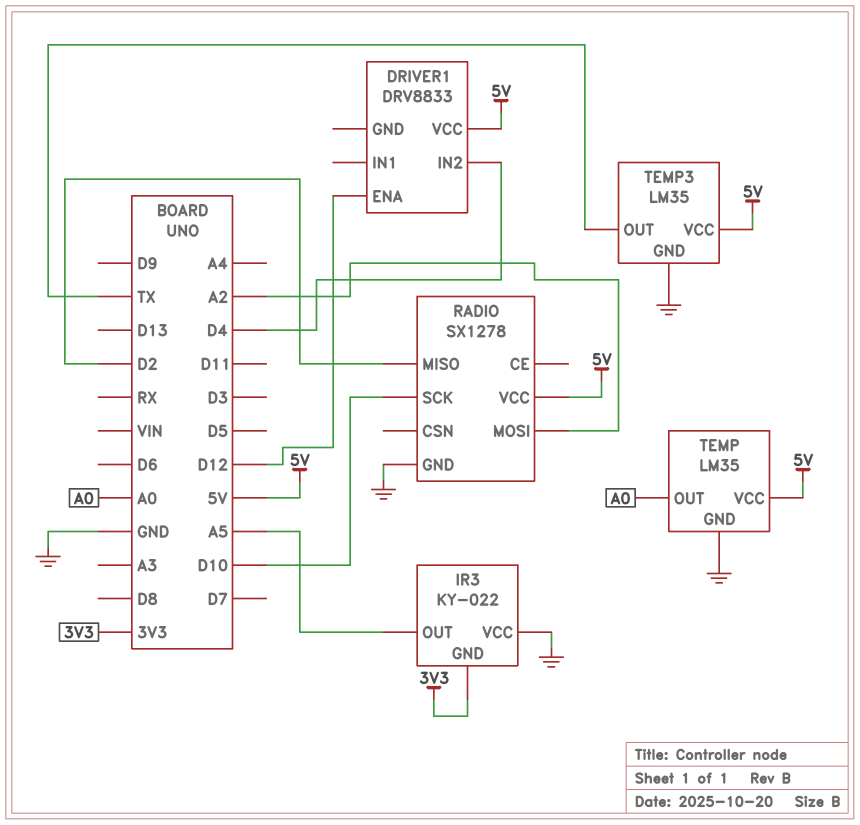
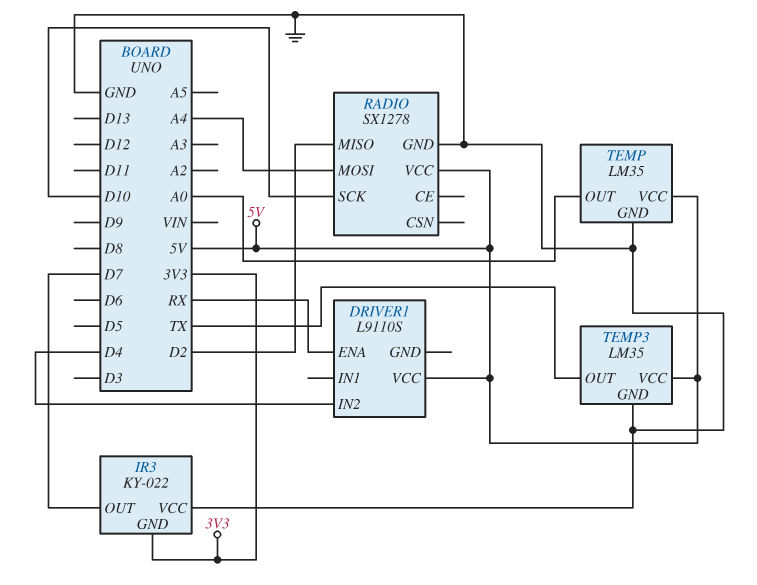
DRIVER1: DRV8833 -> L9110S
DRIVER1 pin ENA: D12 -> RX
IR3 pin OUT: A5 -> D7
RADIO pin MOSI: A2 -> A4

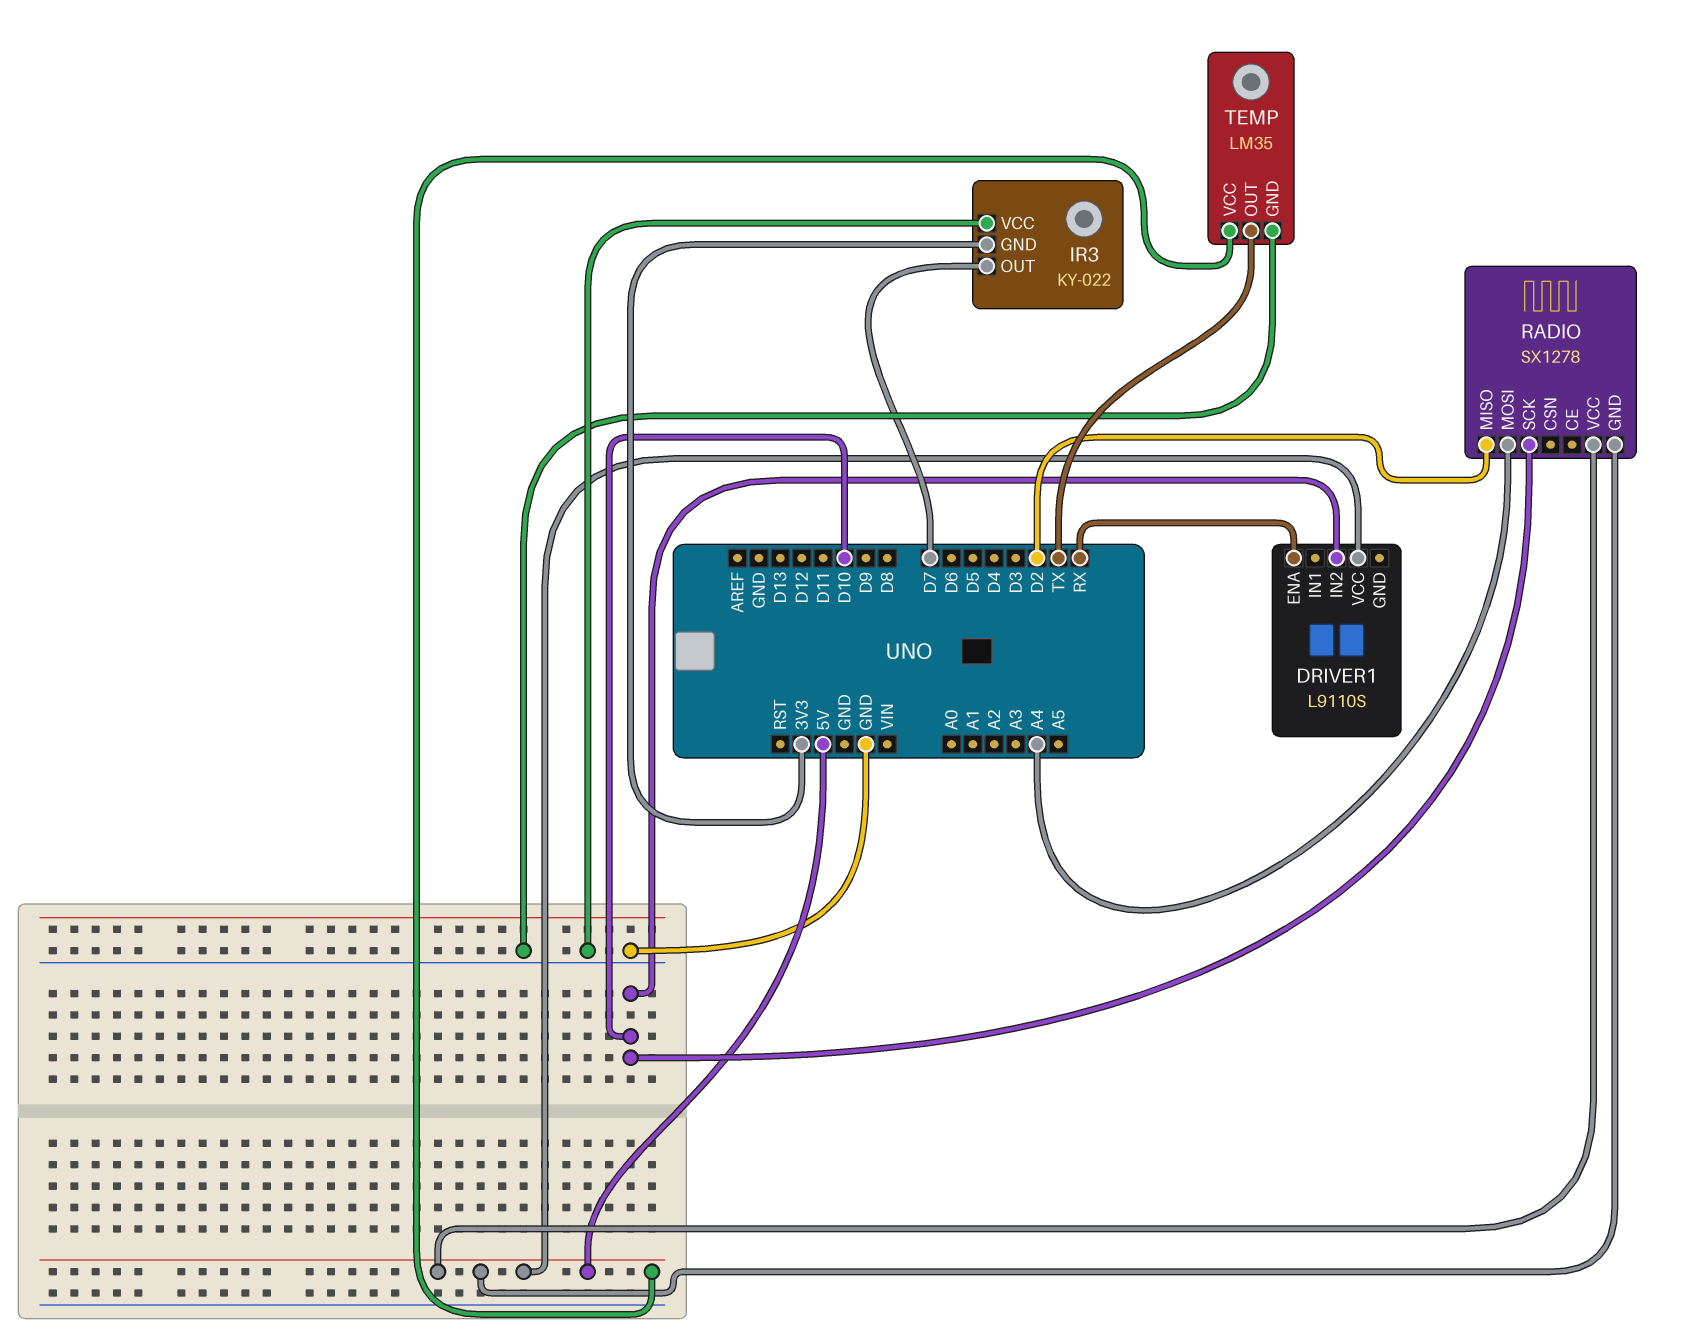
DRIVER1 pin IN2: D4 -> D10
RADIO pin GND: GND -> 5V
TEMP pin OUT: A0 -> TX
TEMP3: LM35 -> none
TEMP3 pin GND: GND -> none
TEMP3 pin OUT: TX -> none
TEMP3 pin VCC: 5V -> none

